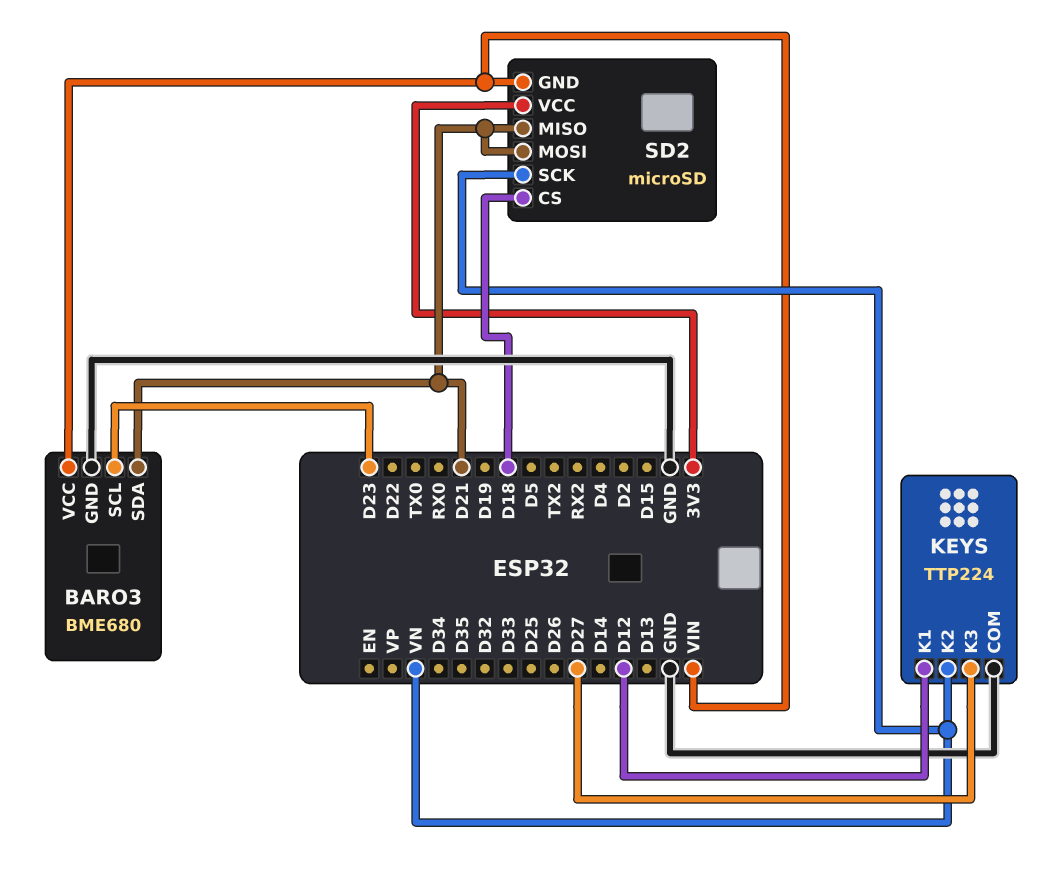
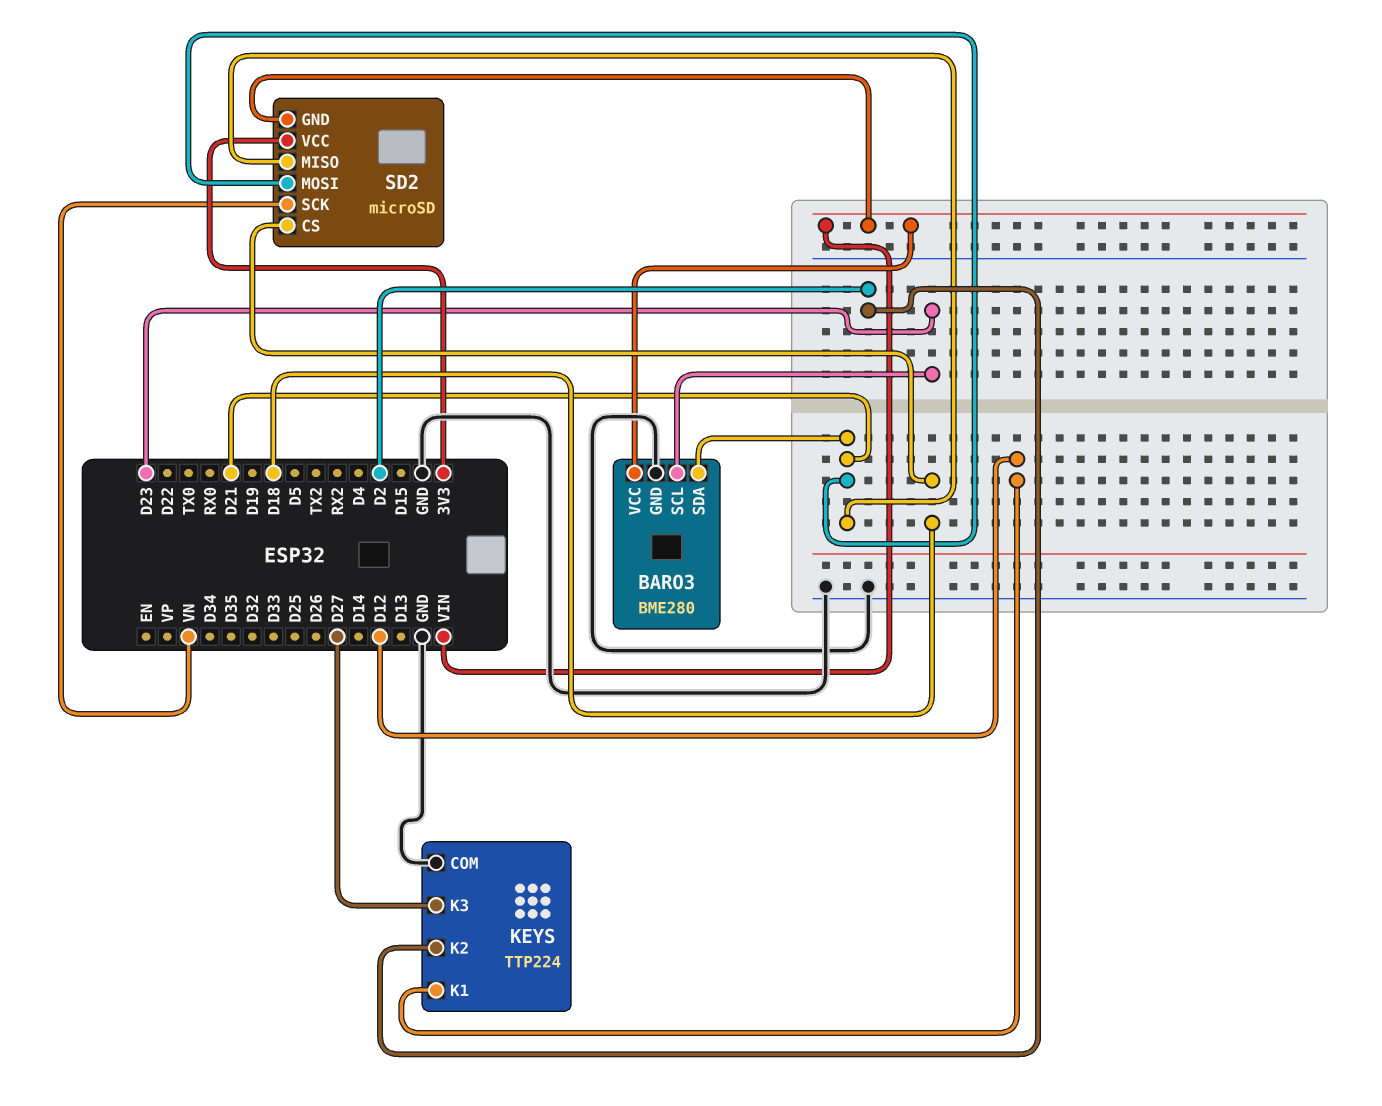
BARO3: BME680 -> BME280
KEYS pin K2: VN -> D2

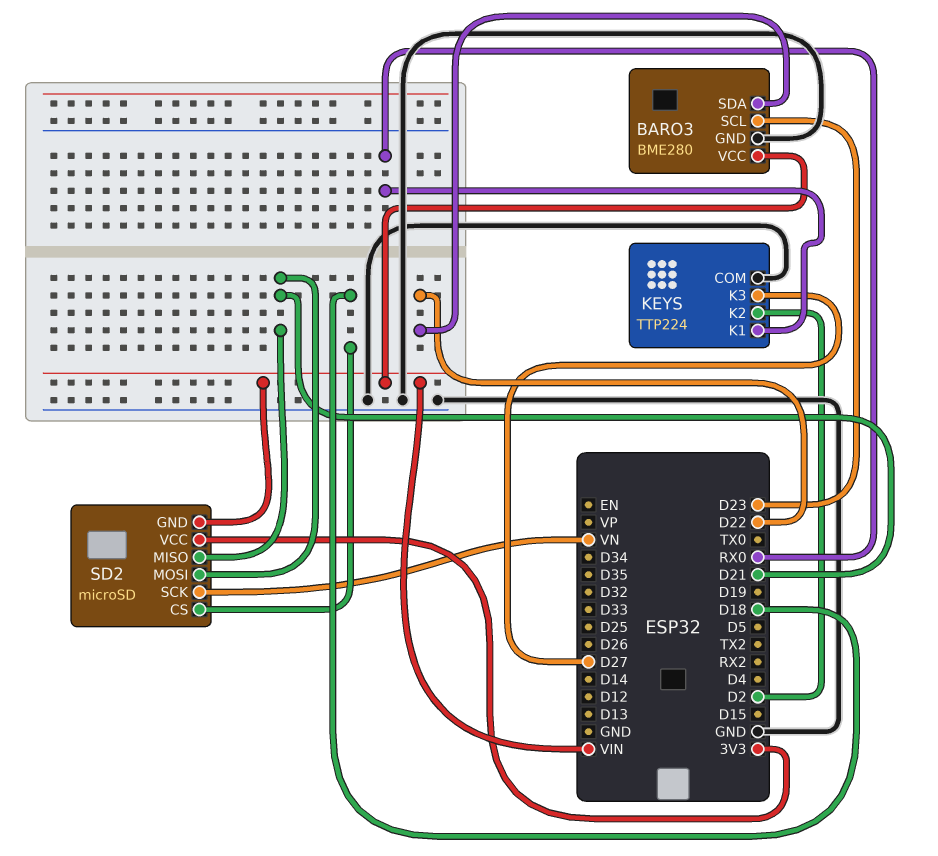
BARO3 pin SDA: D21 -> D22
KEYS pin K1: D12 -> RX0

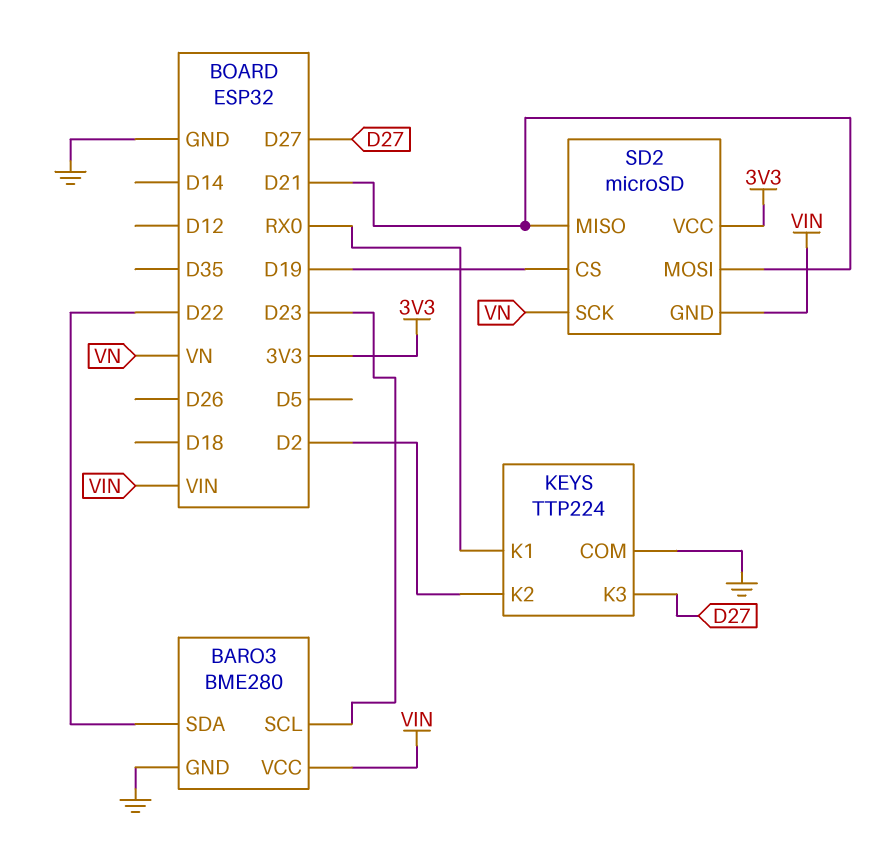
SD2 pin CS: D18 -> D19

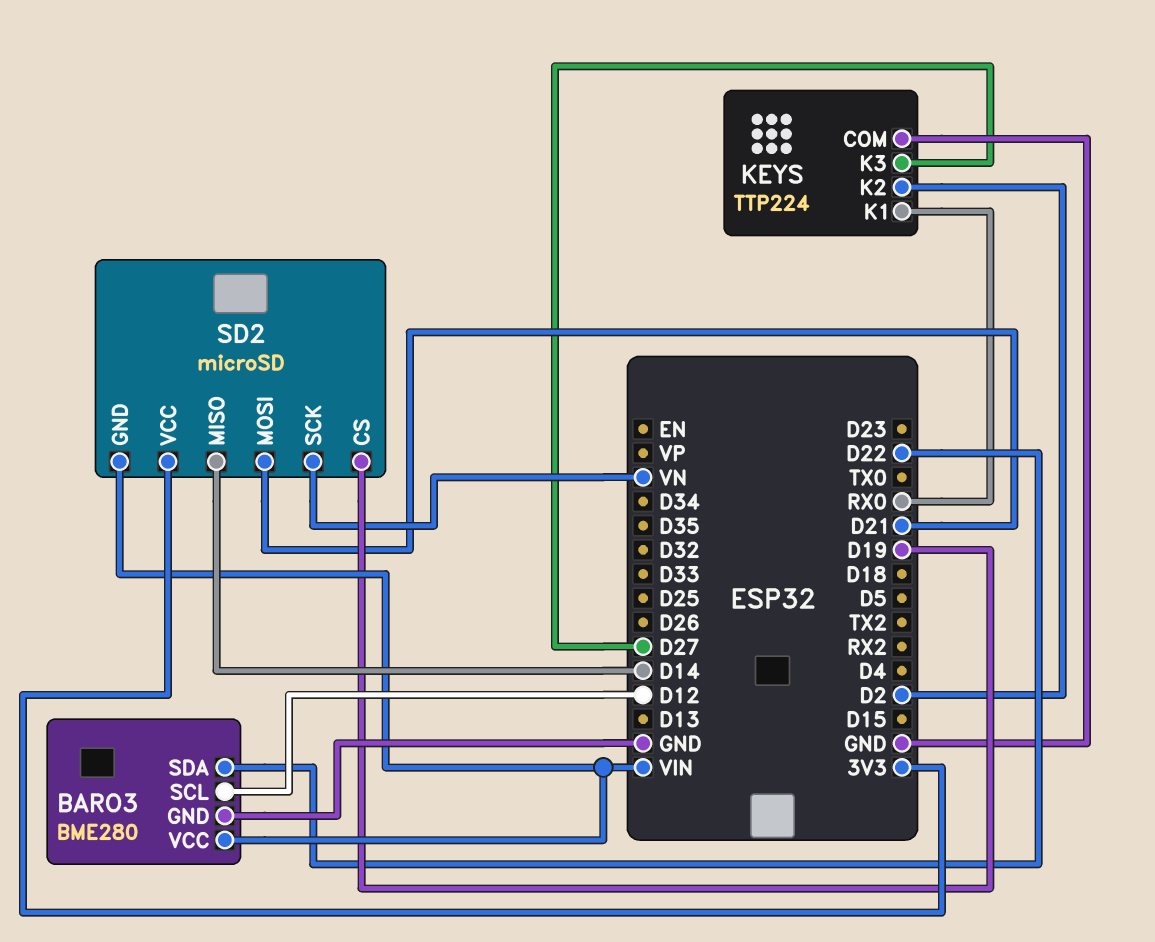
BARO3 pin SCL: D23 -> D12
SD2 pin MISO: D21 -> D14

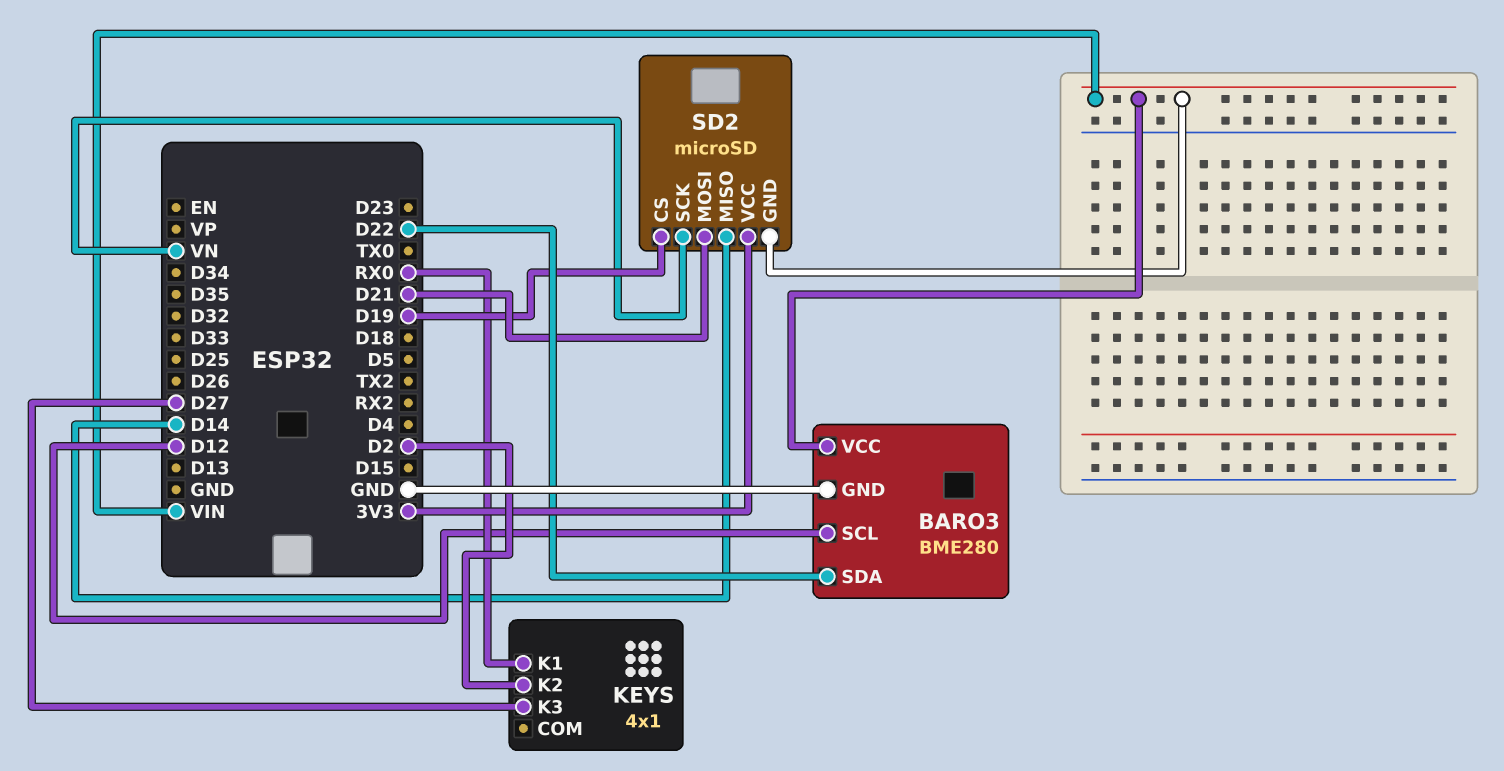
KEYS: TTP224 -> 4x1
KEYS pin COM: GND -> none

